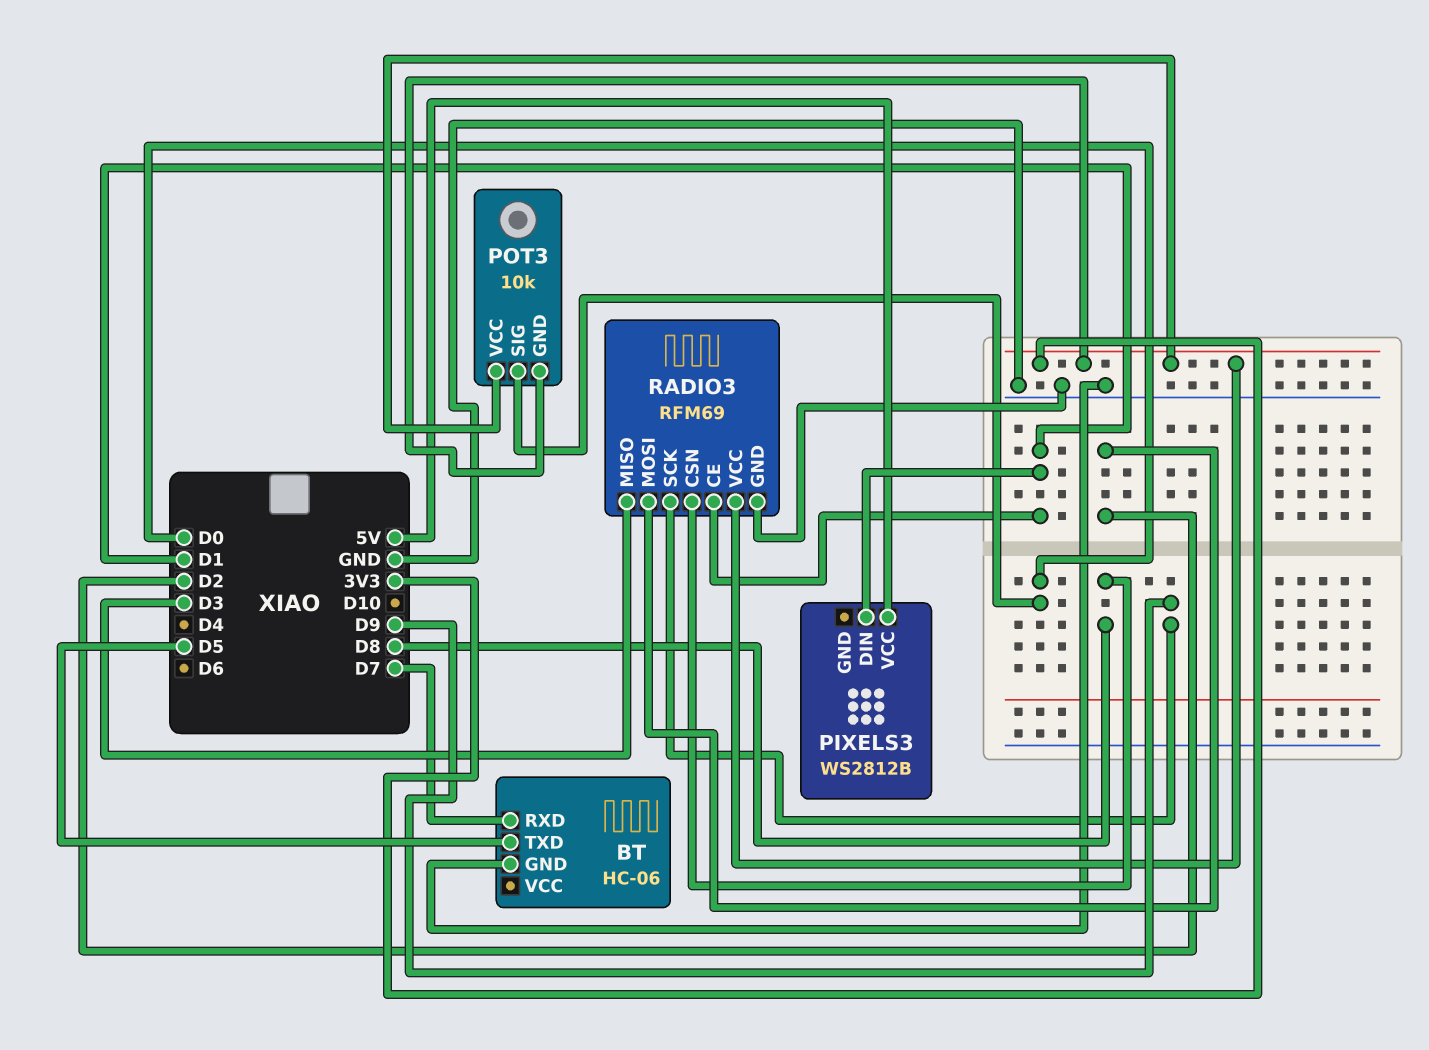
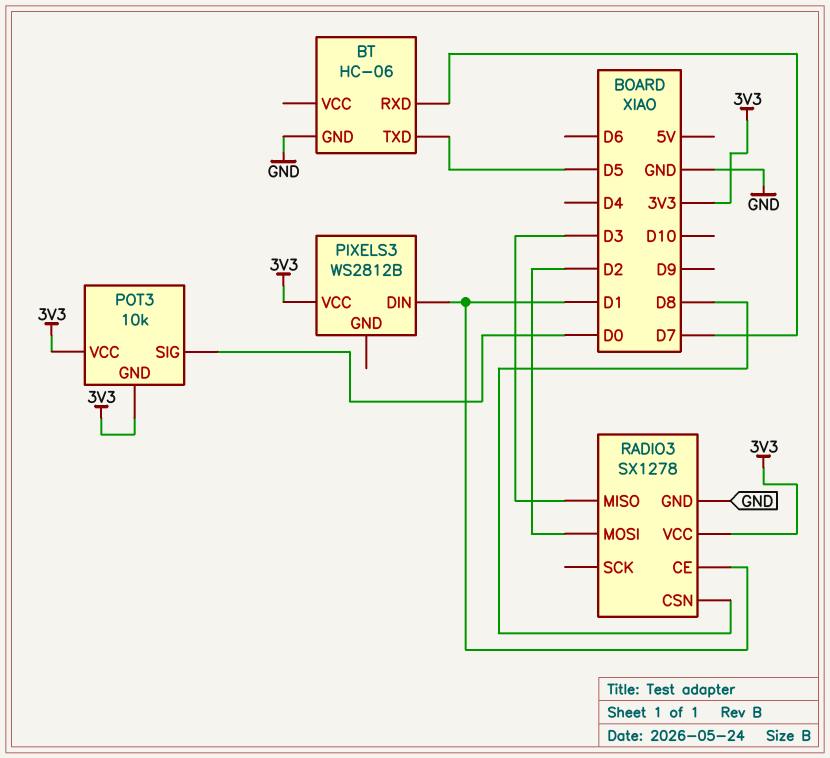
PIXELS3 pin VCC: 5V -> 3V3
RADIO3: RFM69 -> SX1278
RADIO3 pin SCK: D9 -> none

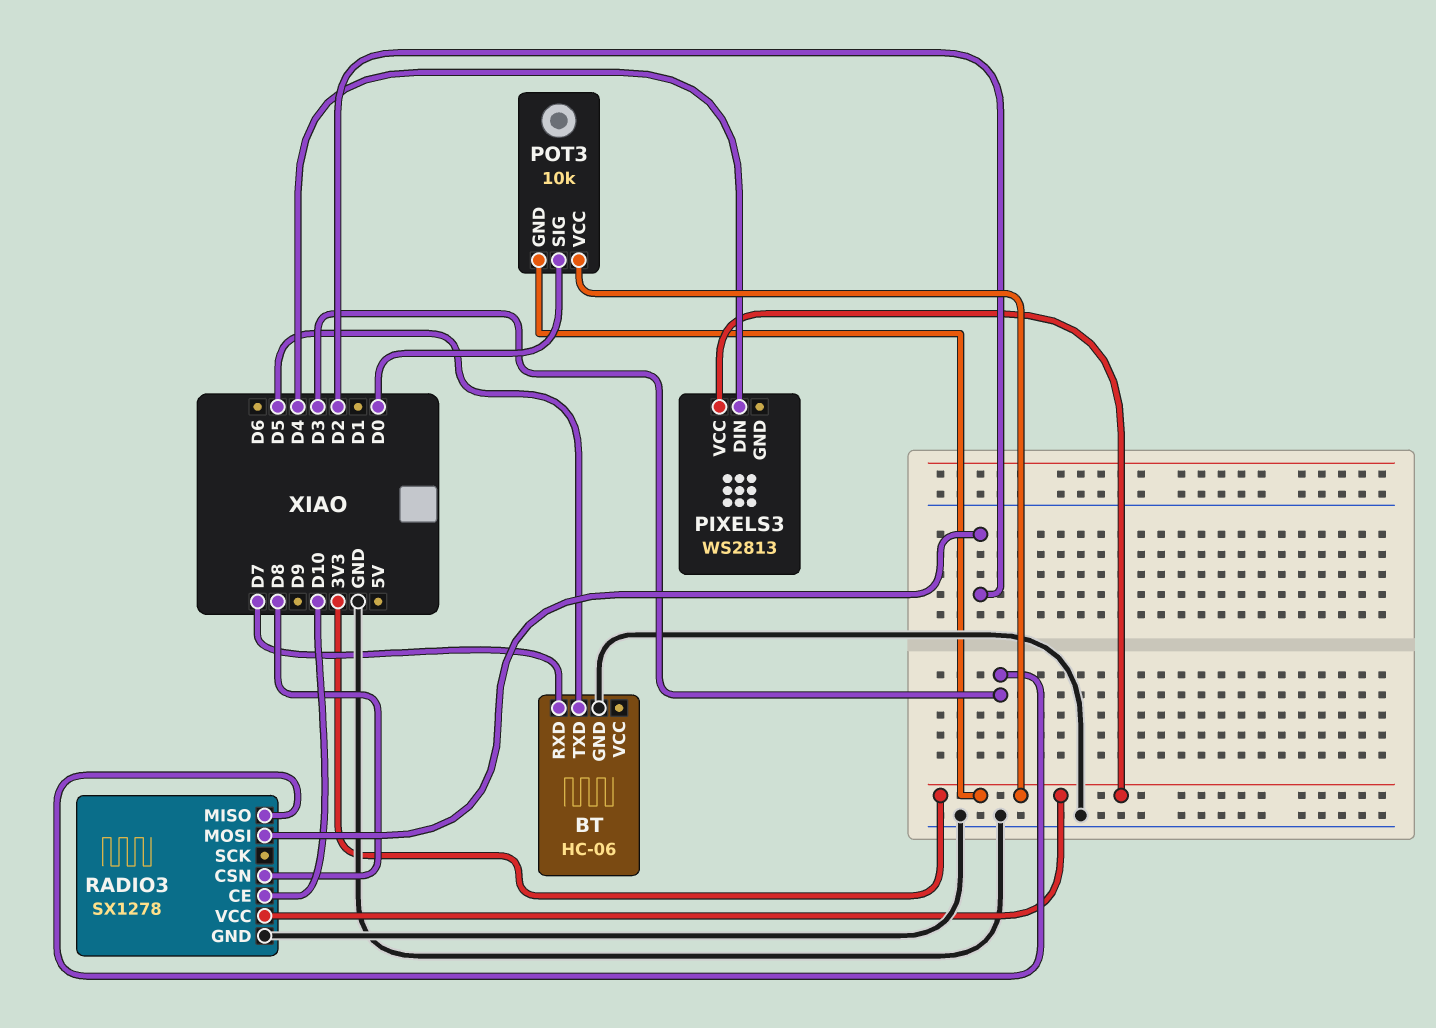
PIXELS3: WS2812B -> WS2813
PIXELS3 pin DIN: D1 -> D4
RADIO3 pin CE: D1 -> D10

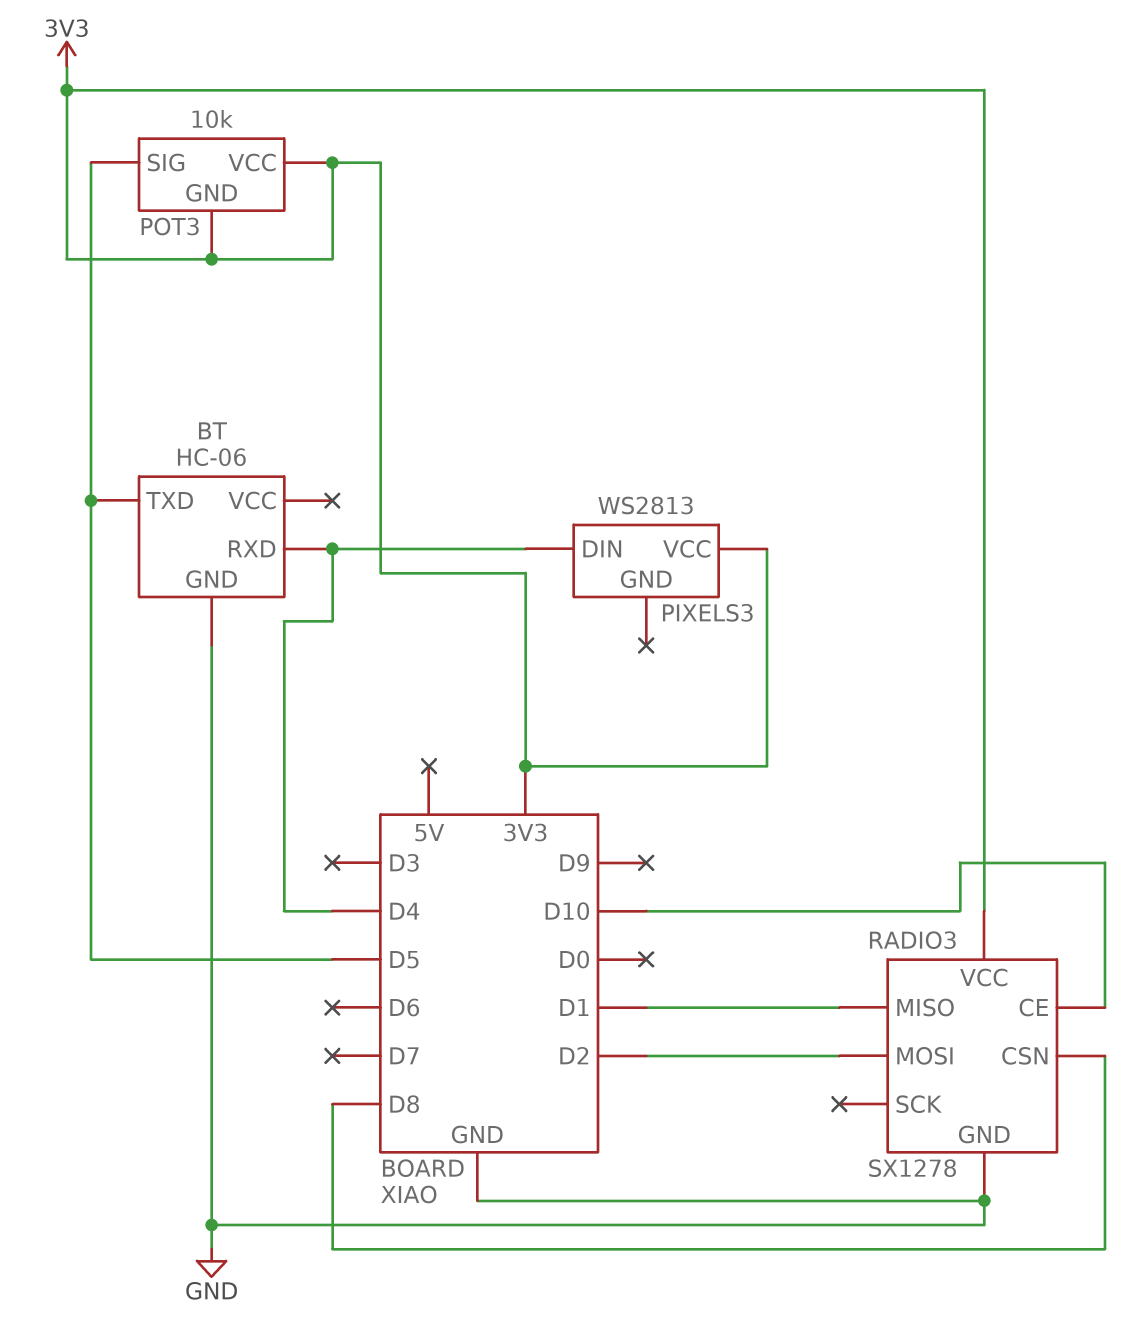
BT pin RXD: D7 -> D4
POT3 pin SIG: D0 -> D5
RADIO3 pin MISO: D3 -> D1

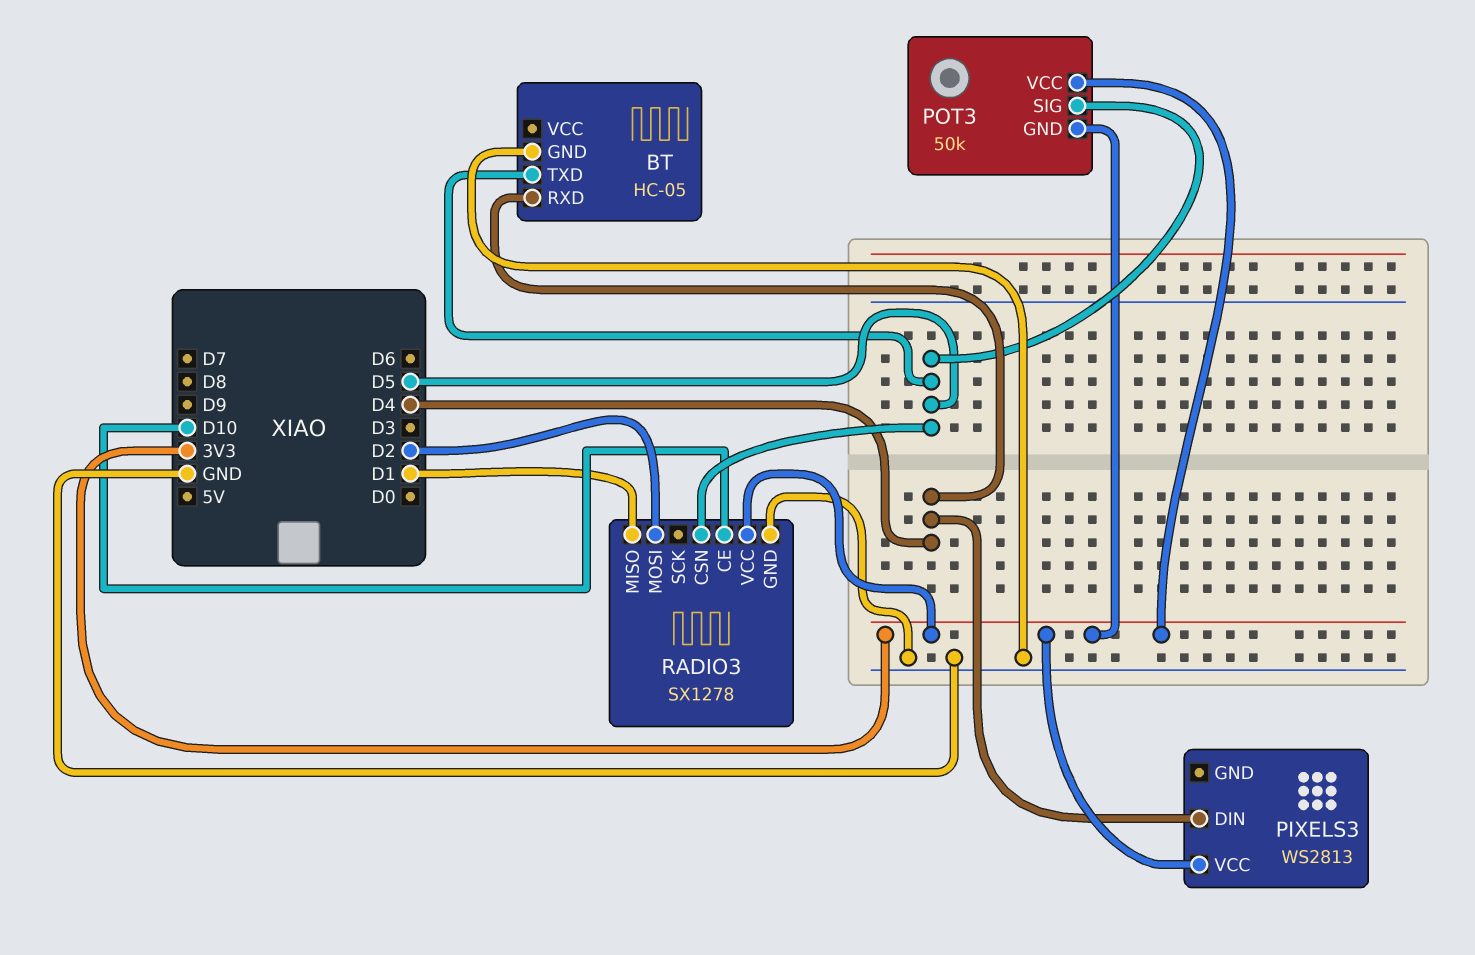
BT: HC-06 -> HC-05
POT3: 10k -> 50k
RADIO3 pin CSN: D8 -> D5

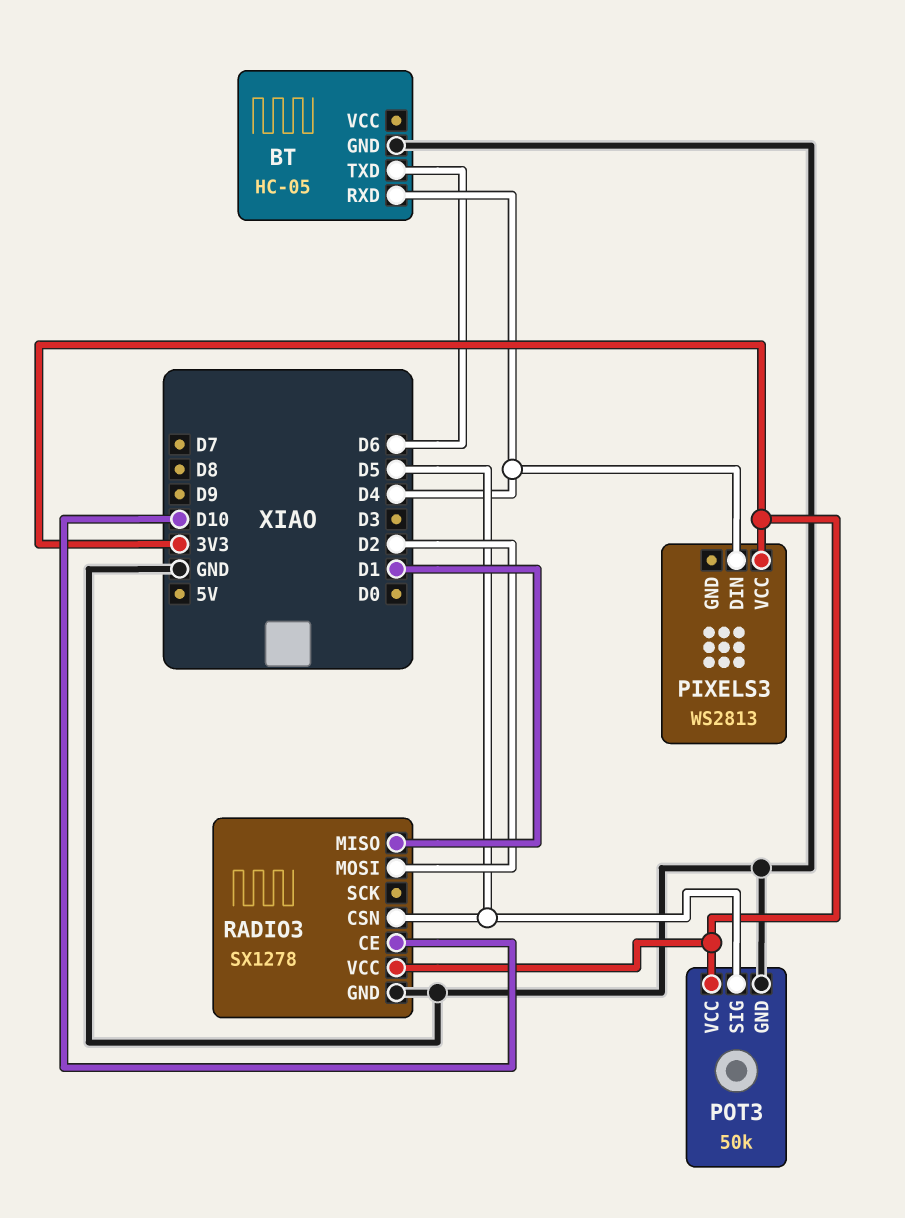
BT pin TXD: D5 -> D6
POT3 pin GND: 3V3 -> GND

